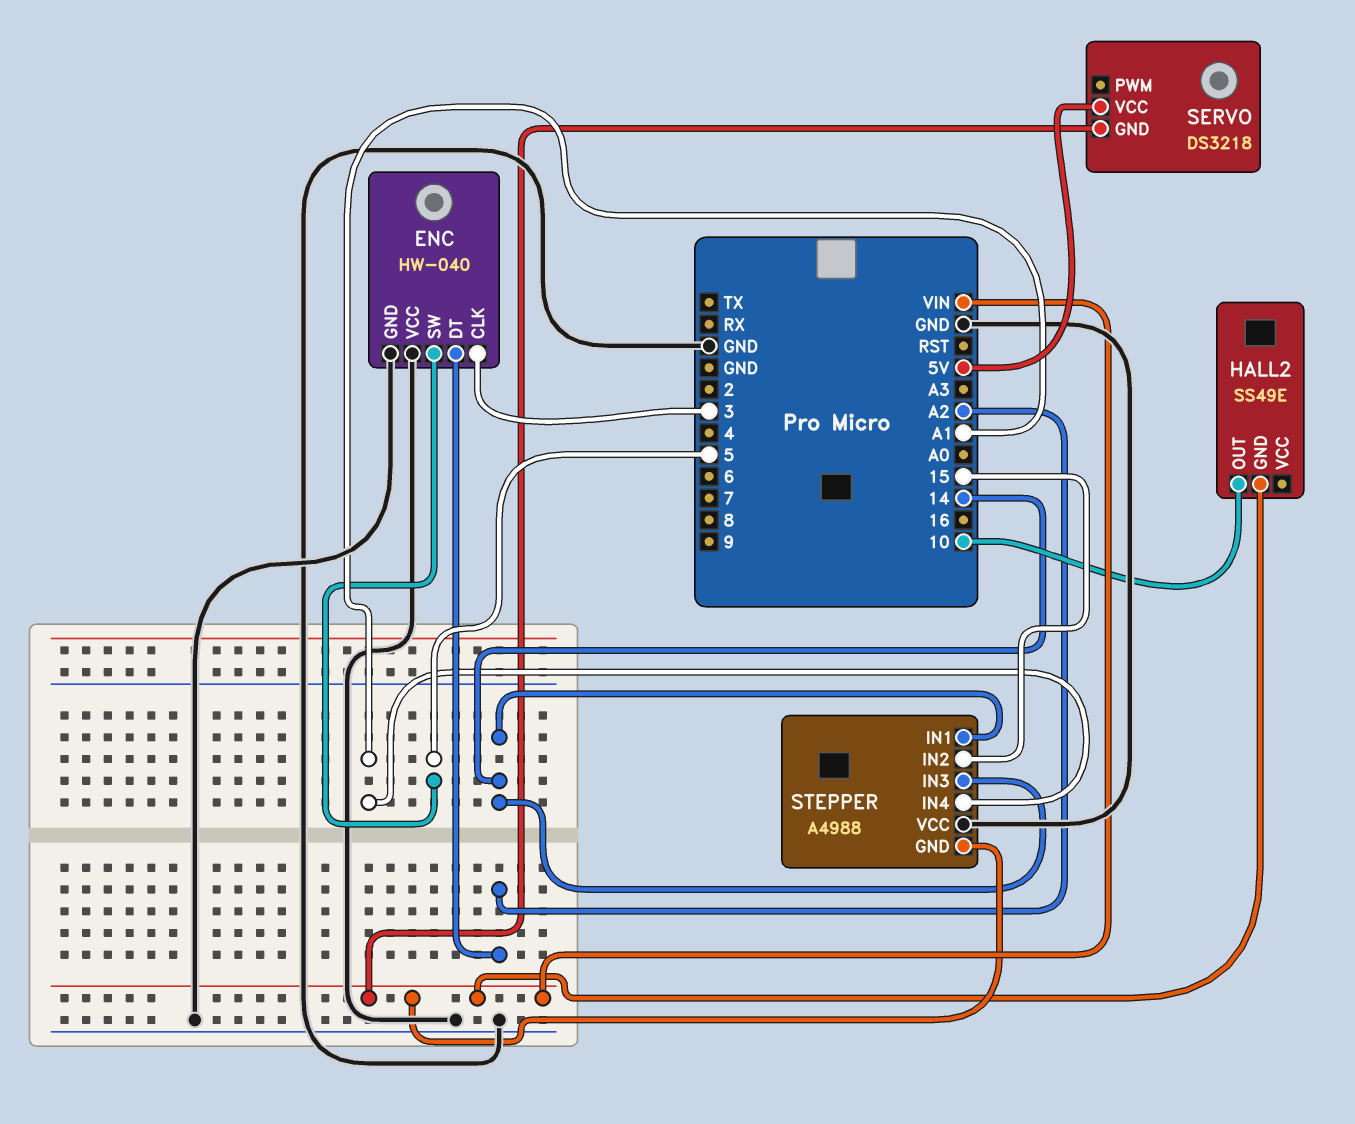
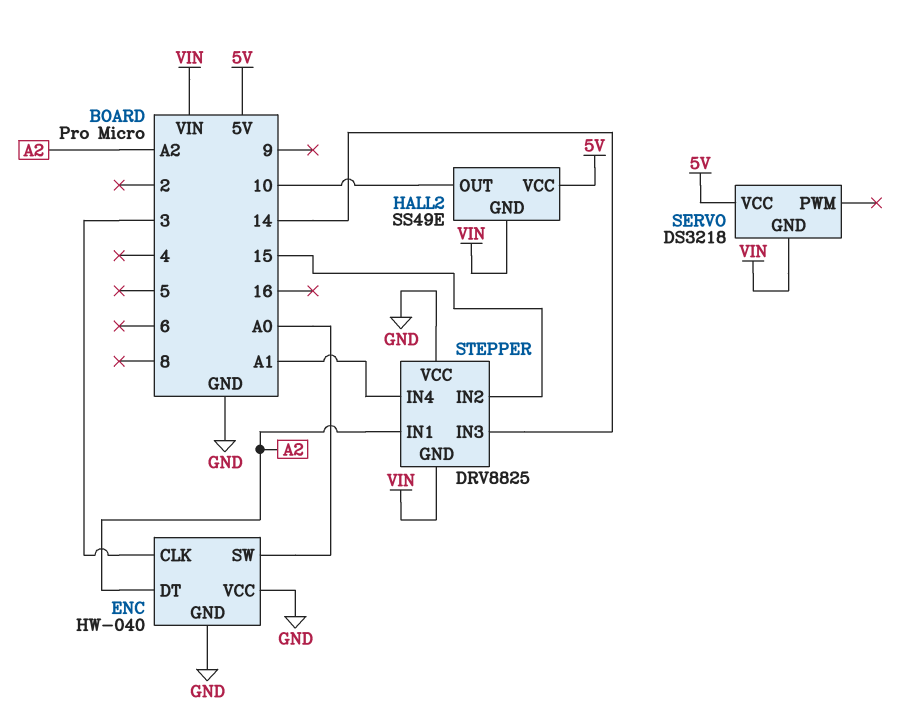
ENC pin SW: 5 -> A0
HALL2 pin VCC: none -> 5V
STEPPER: A4988 -> DRV8825
STEPPER pin IN1: 14 -> A2

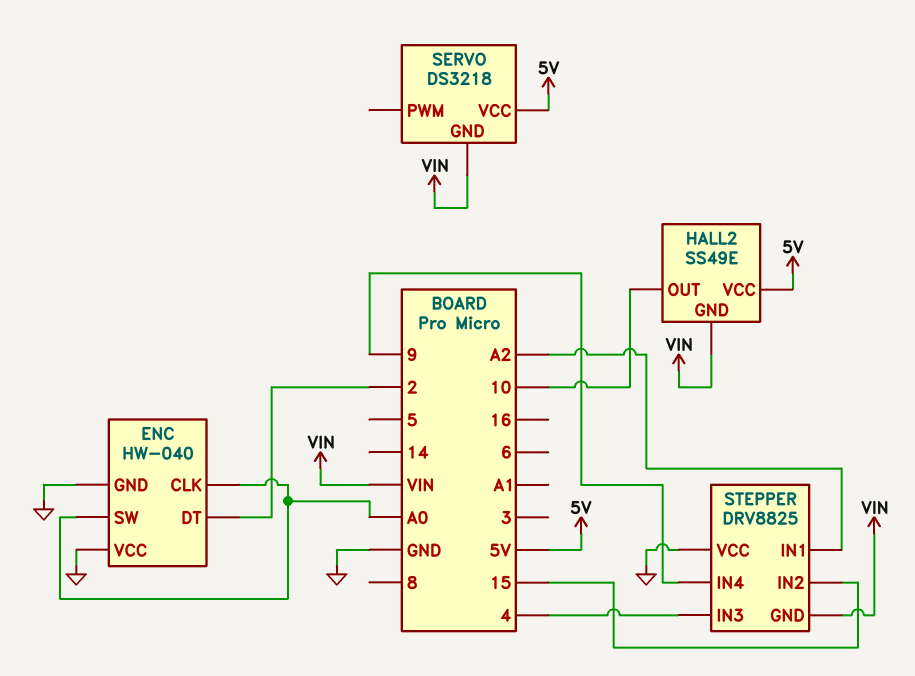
ENC pin CLK: 3 -> A0
ENC pin DT: A2 -> 2
STEPPER pin IN3: 14 -> 4
STEPPER pin IN4: A1 -> 9

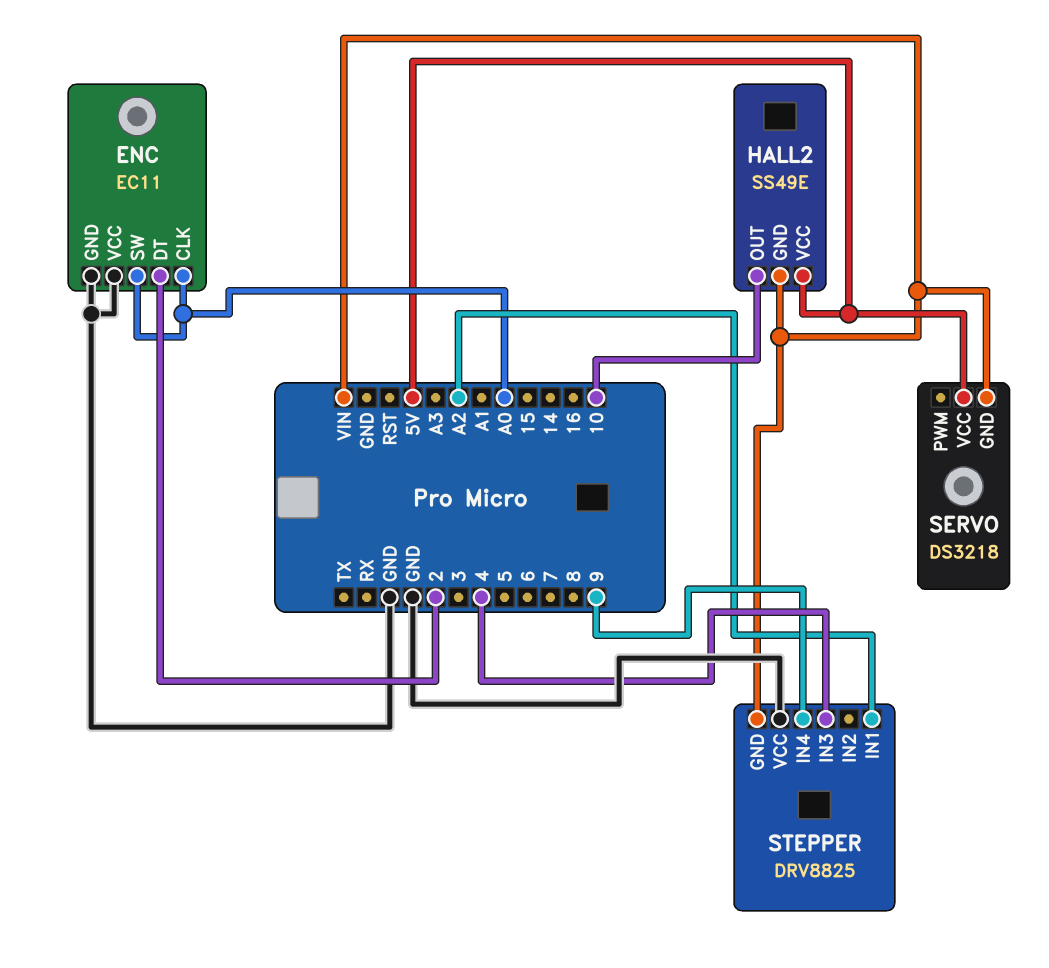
ENC: HW-040 -> EC11
STEPPER pin IN2: 15 -> none

